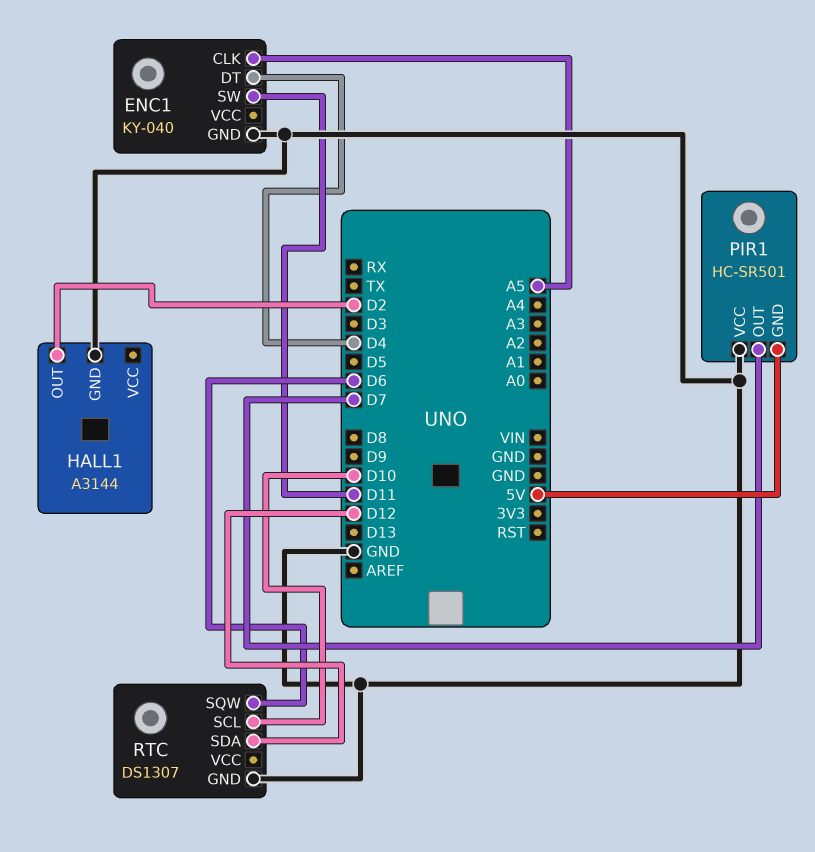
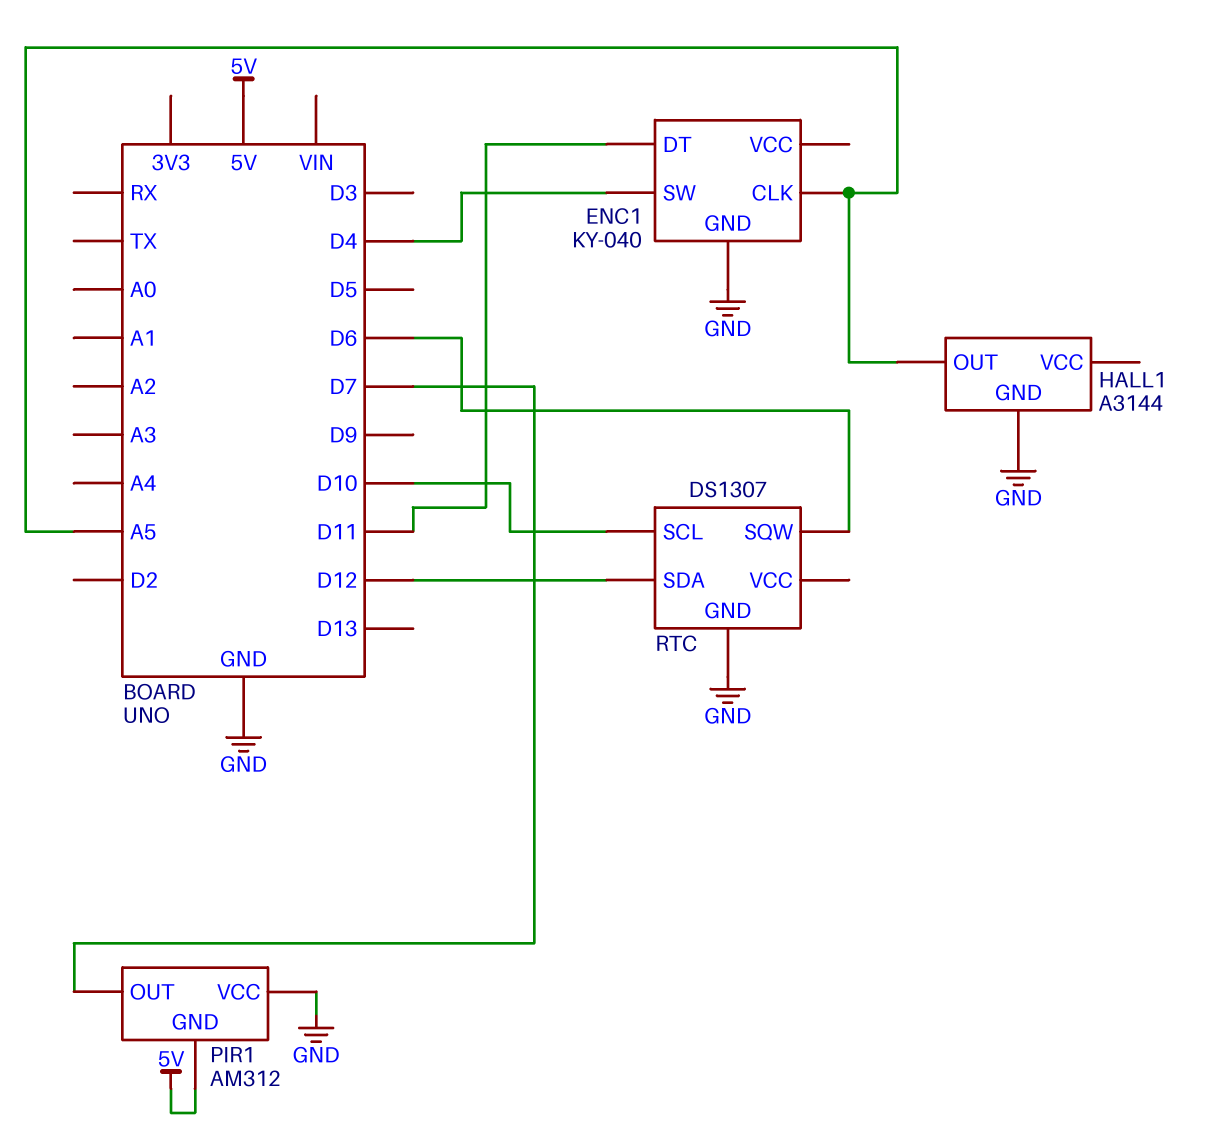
ENC1 pin DT: D4 -> D11
ENC1 pin SW: D11 -> D4
HALL1 pin OUT: D2 -> A5
PIR1: HC-SR501 -> AM312

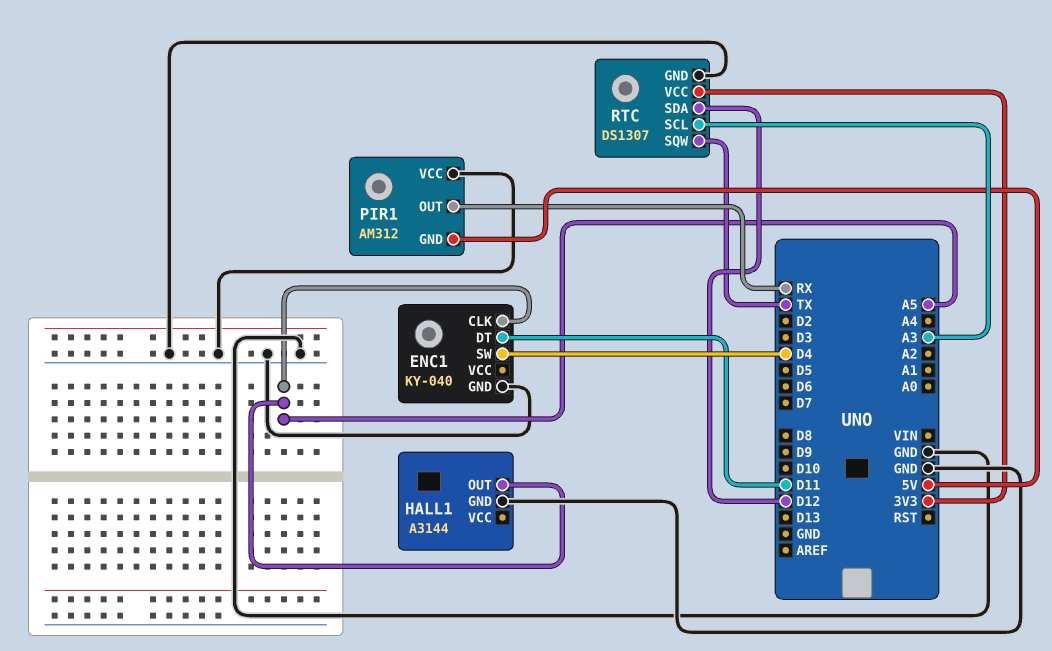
PIR1 pin OUT: D7 -> RX
RTC pin SCL: D10 -> A3
RTC pin SQW: D6 -> TX
RTC pin VCC: none -> 3V3

